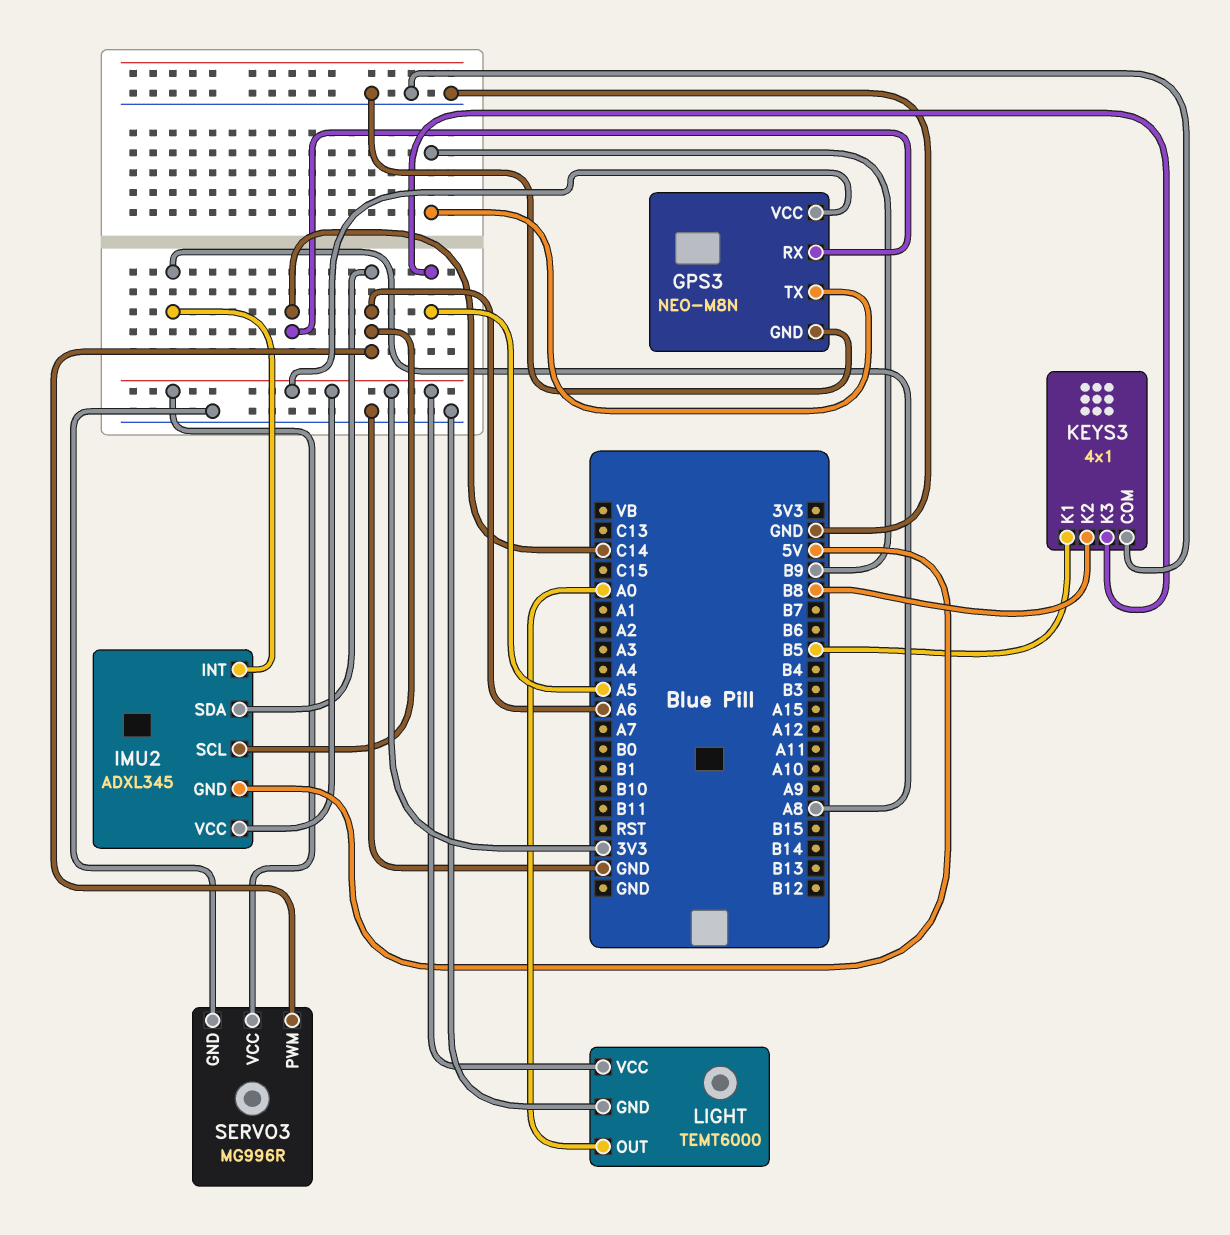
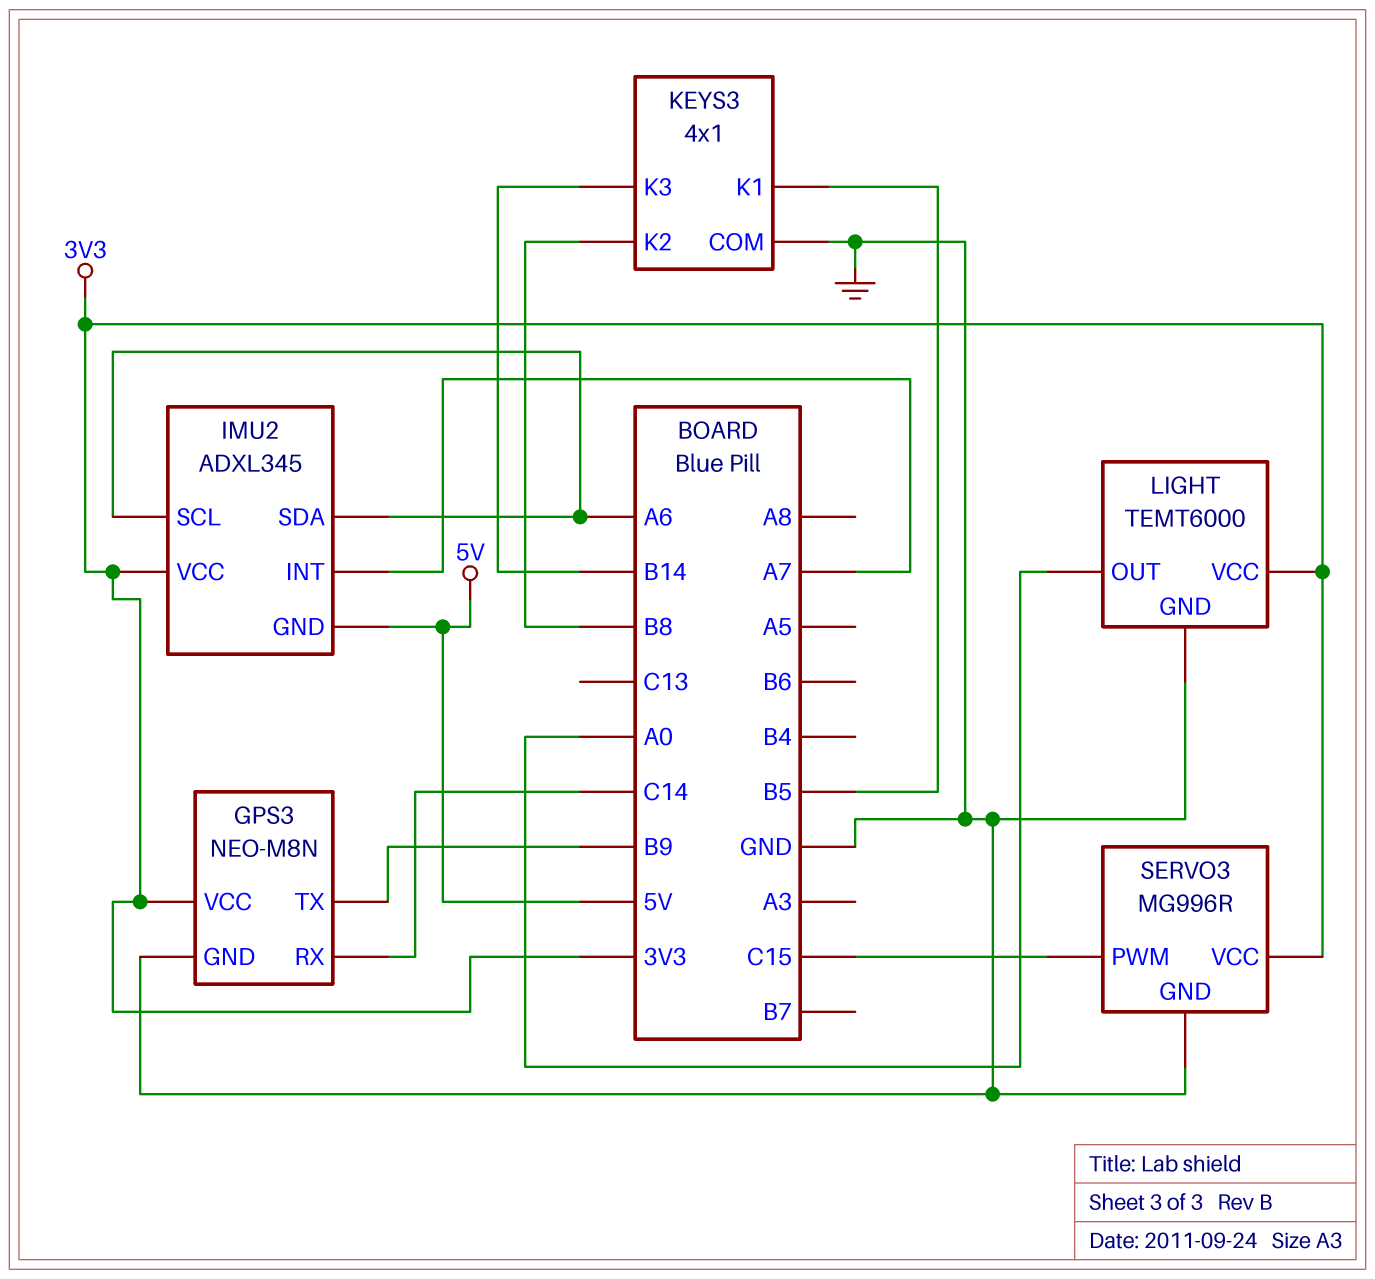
IMU2 pin INT: A8 -> A7
KEYS3 pin K3: A5 -> B14
SERVO3 pin PWM: A6 -> C15

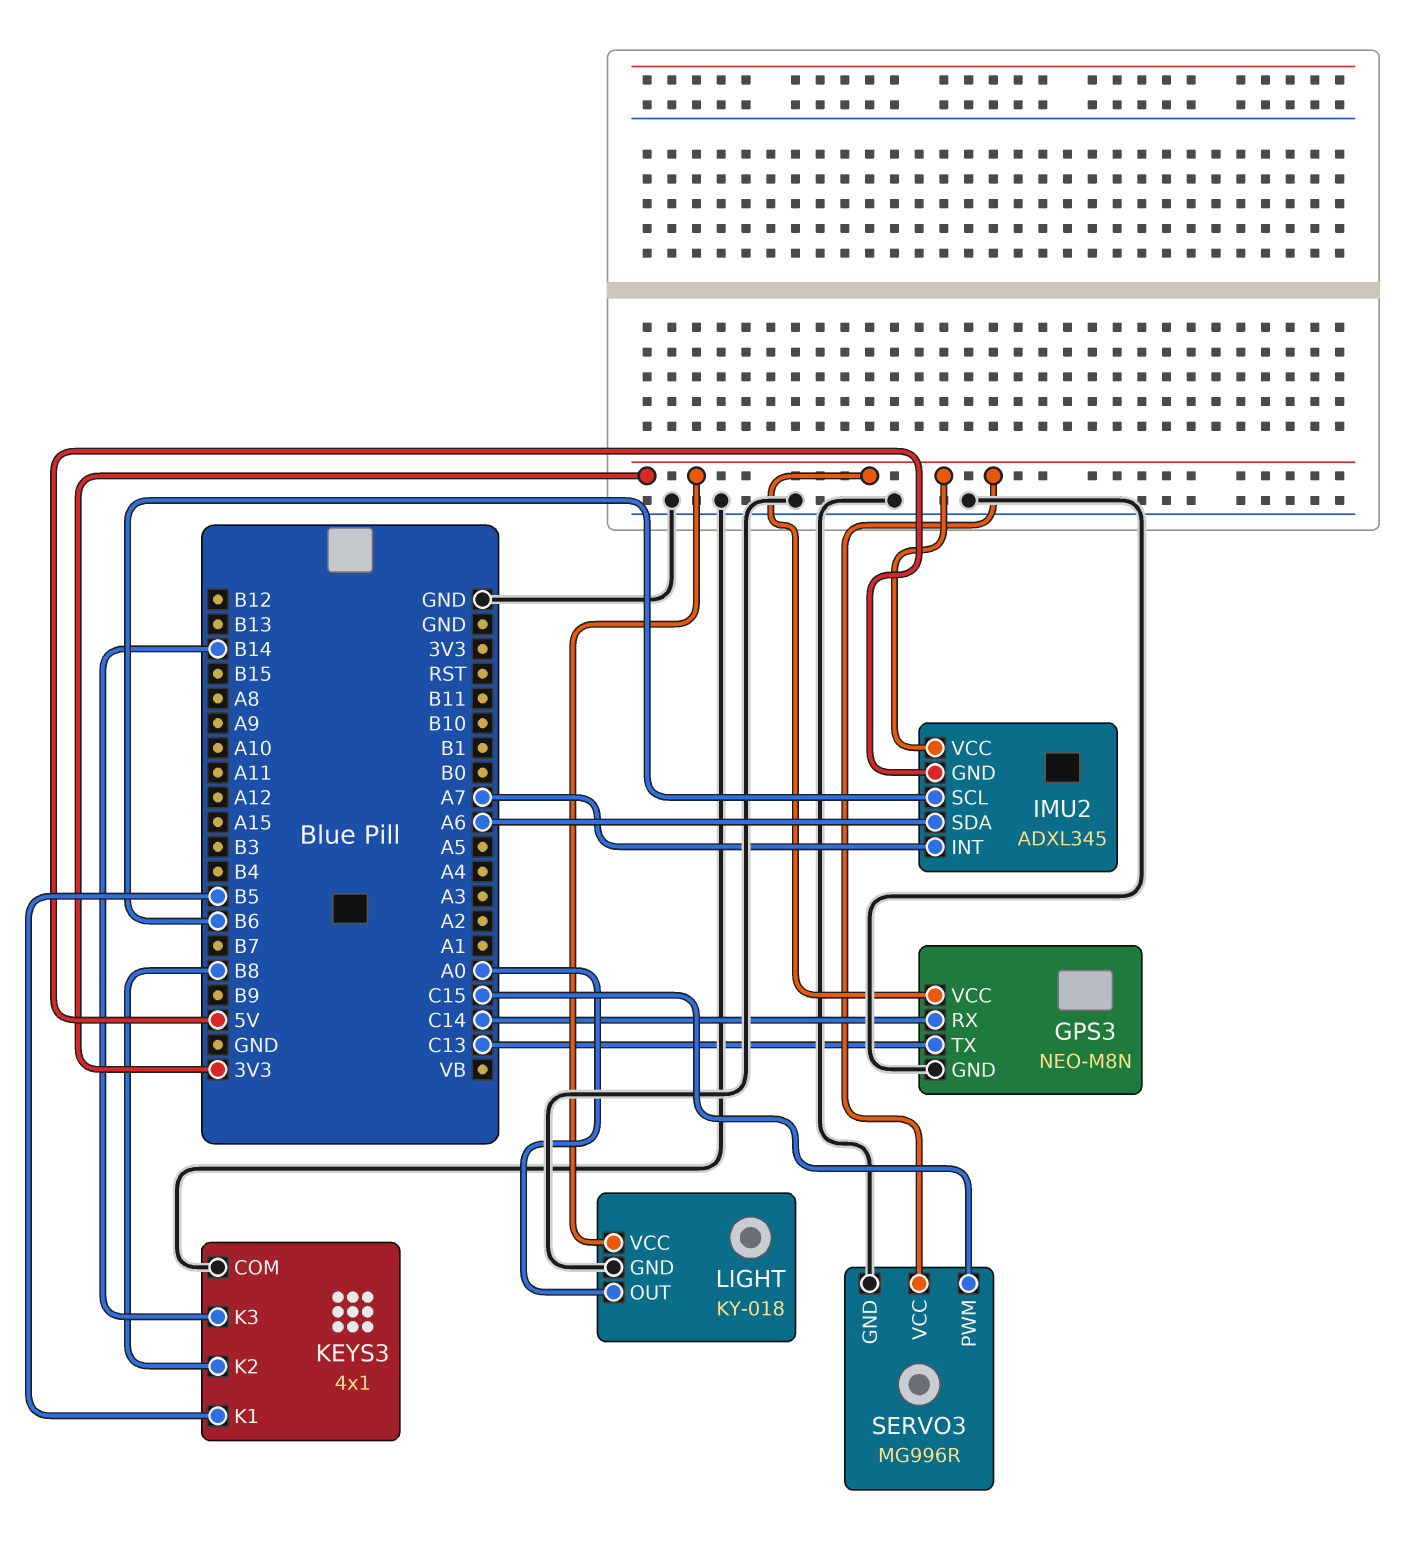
GPS3 pin TX: B9 -> C13
IMU2 pin SCL: A6 -> B6
LIGHT: TEMT6000 -> KY-018

